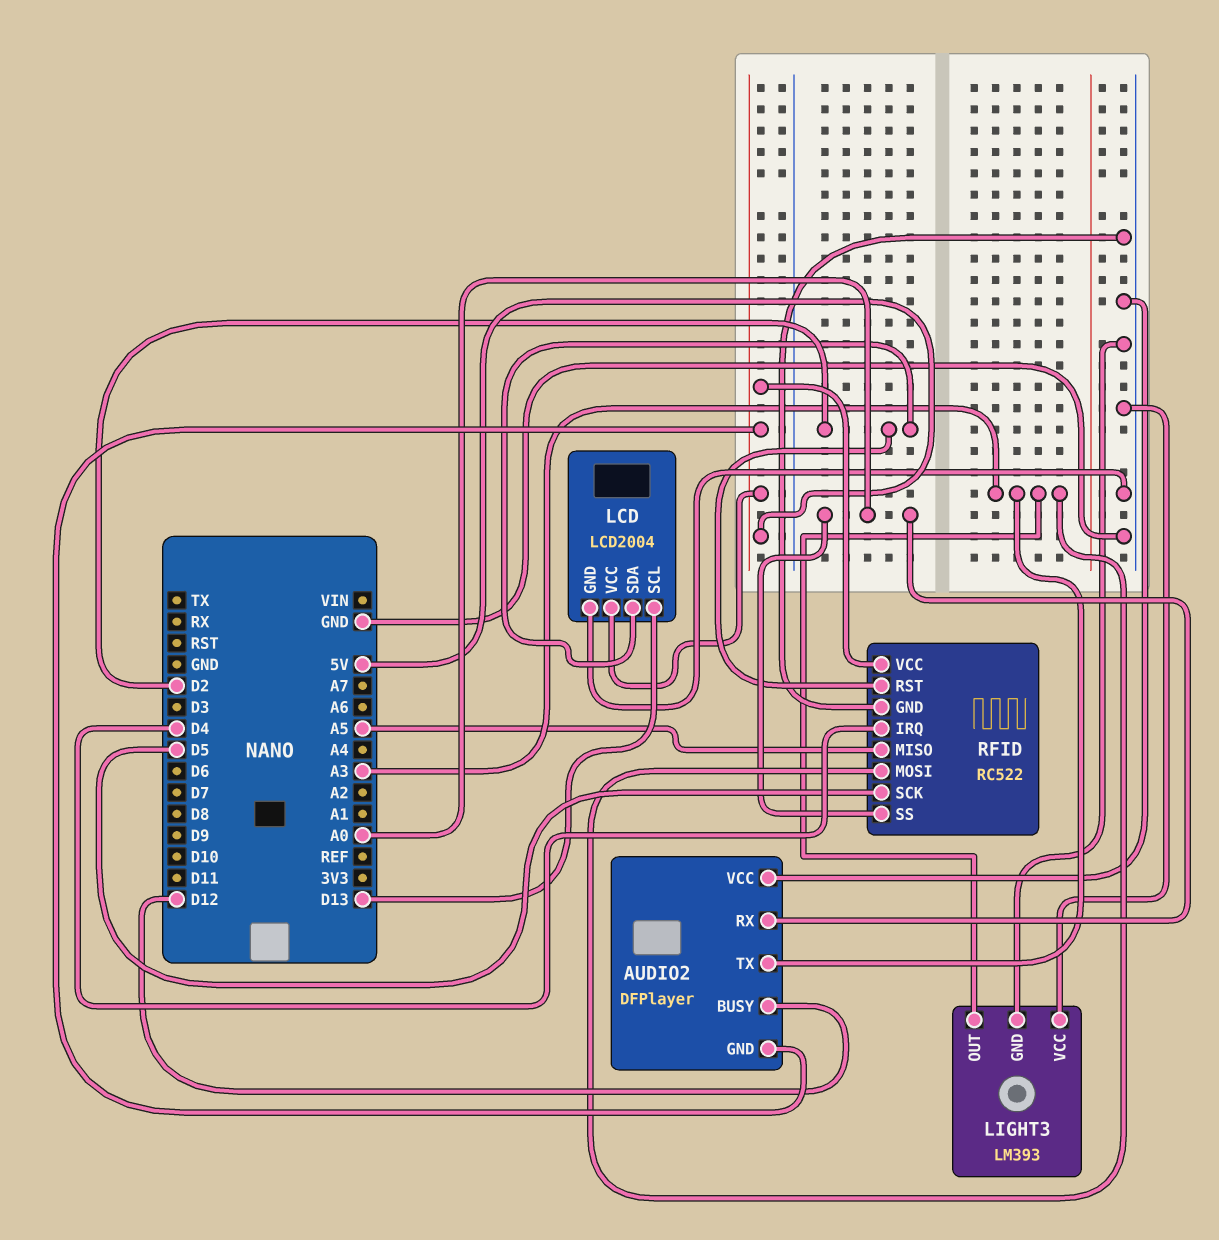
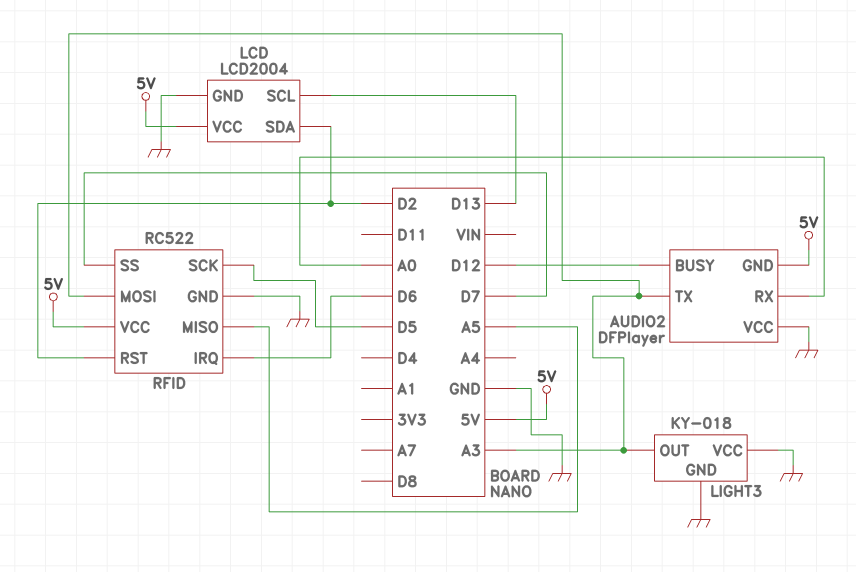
LIGHT3: LM393 -> KY-018
RFID pin IRQ: D4 -> D6
RFID pin SS: A0 -> D7

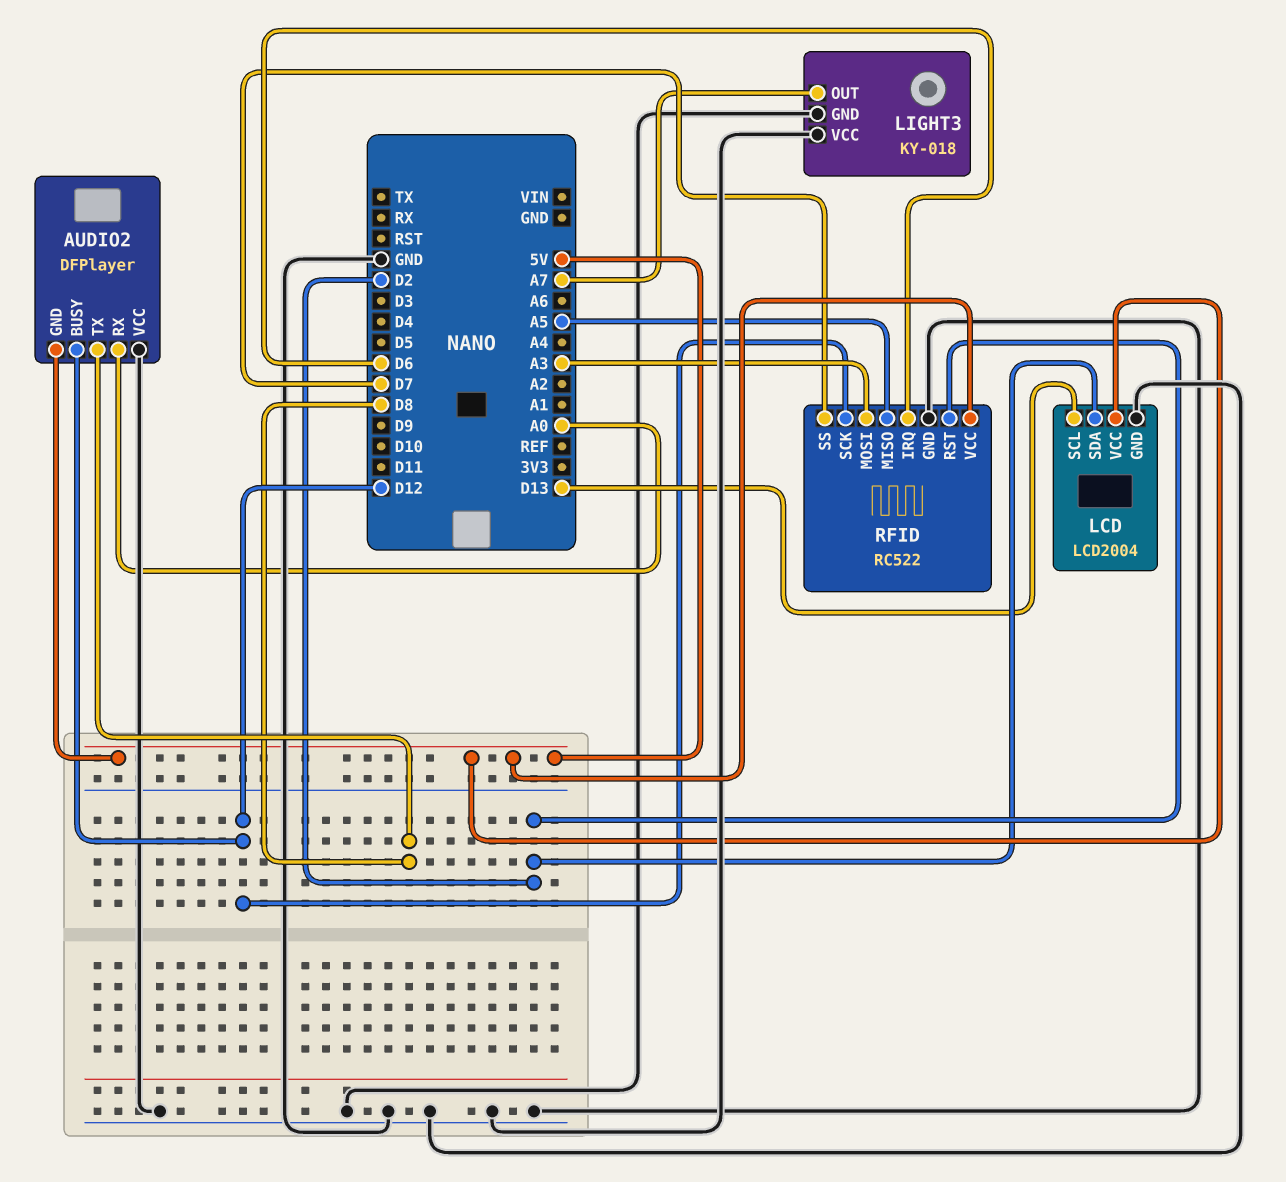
AUDIO2 pin TX: A3 -> D8
LIGHT3 pin OUT: A3 -> A7
RFID pin SCK: D5 -> D12

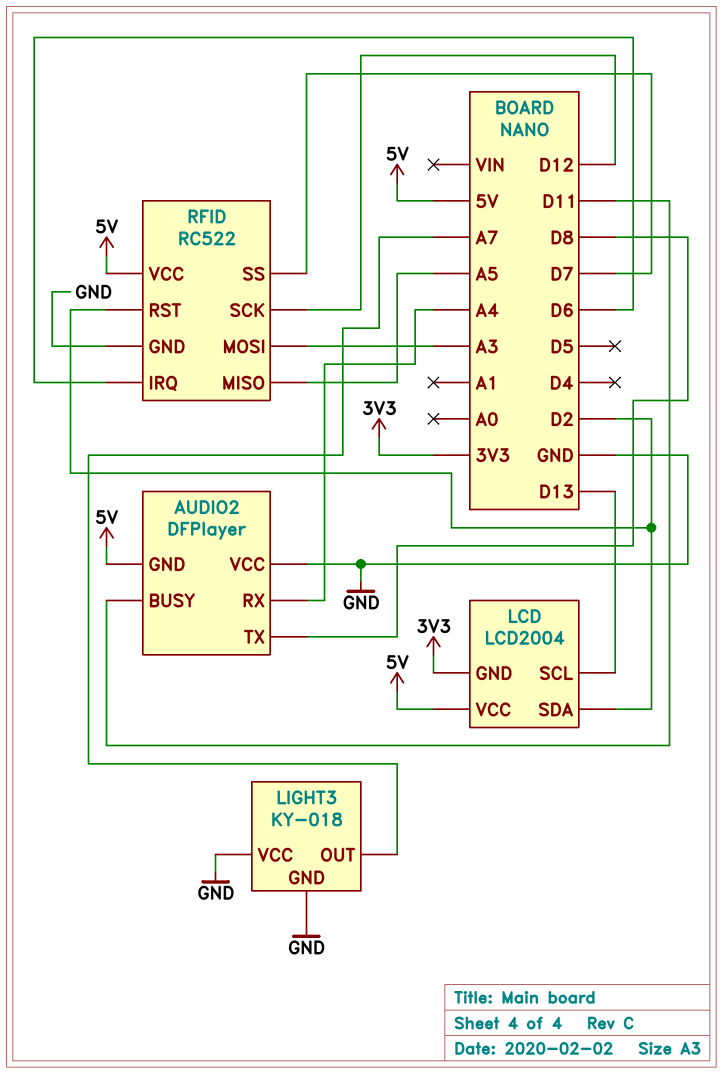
AUDIO2 pin BUSY: D12 -> D11
AUDIO2 pin RX: A0 -> A4
LCD pin GND: GND -> 3V3

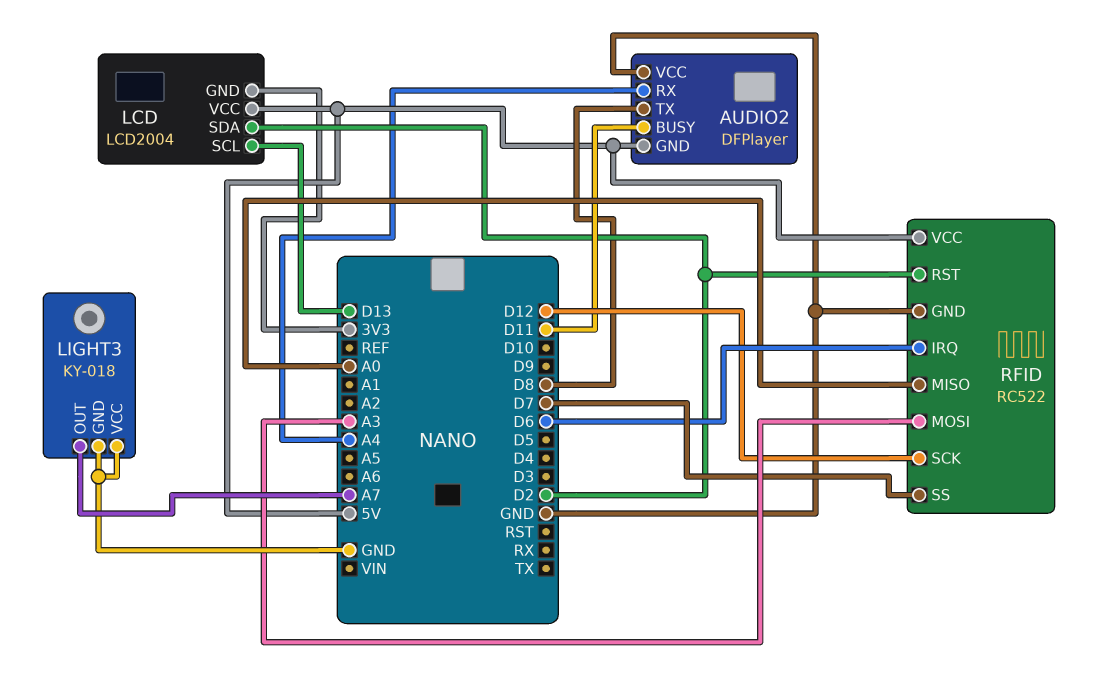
RFID pin MISO: A5 -> A0

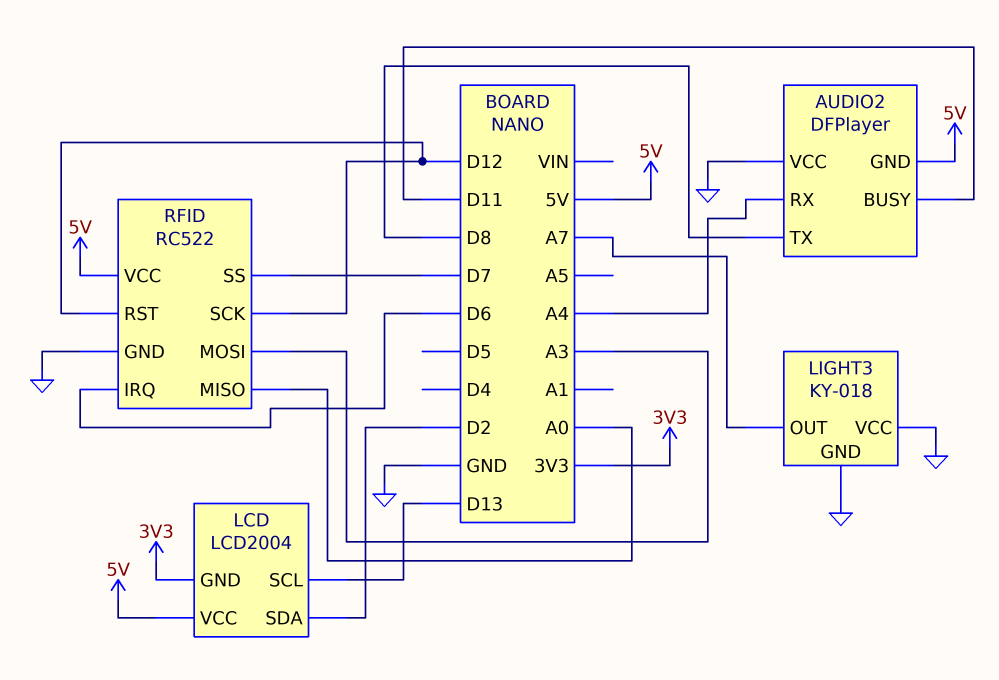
RFID pin RST: D2 -> D12

